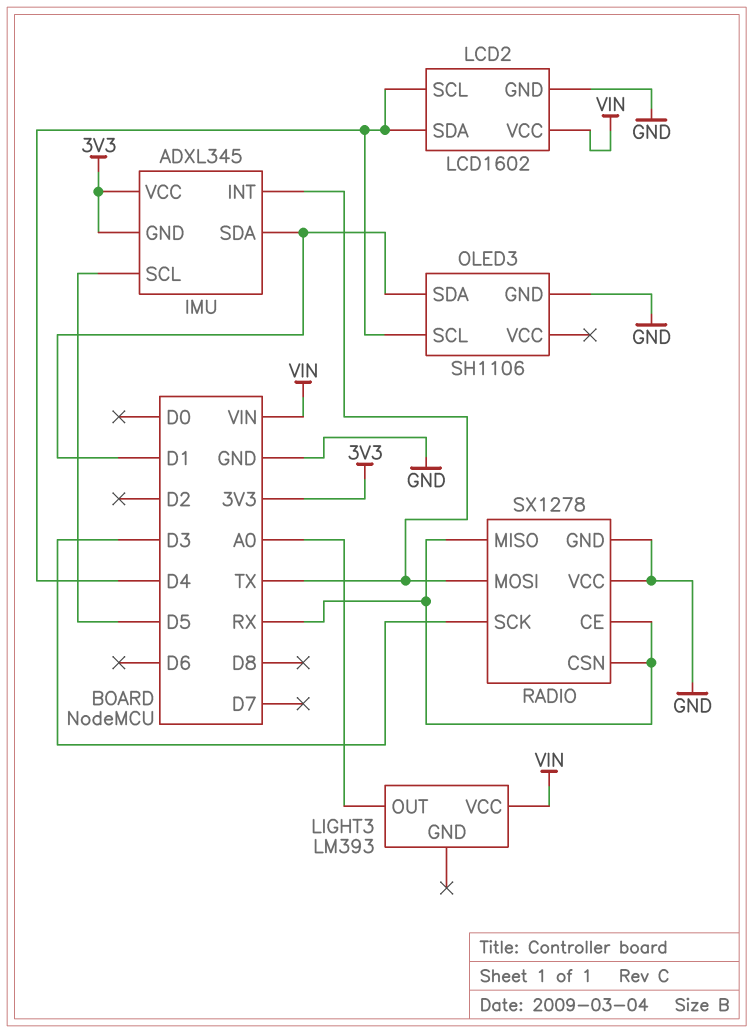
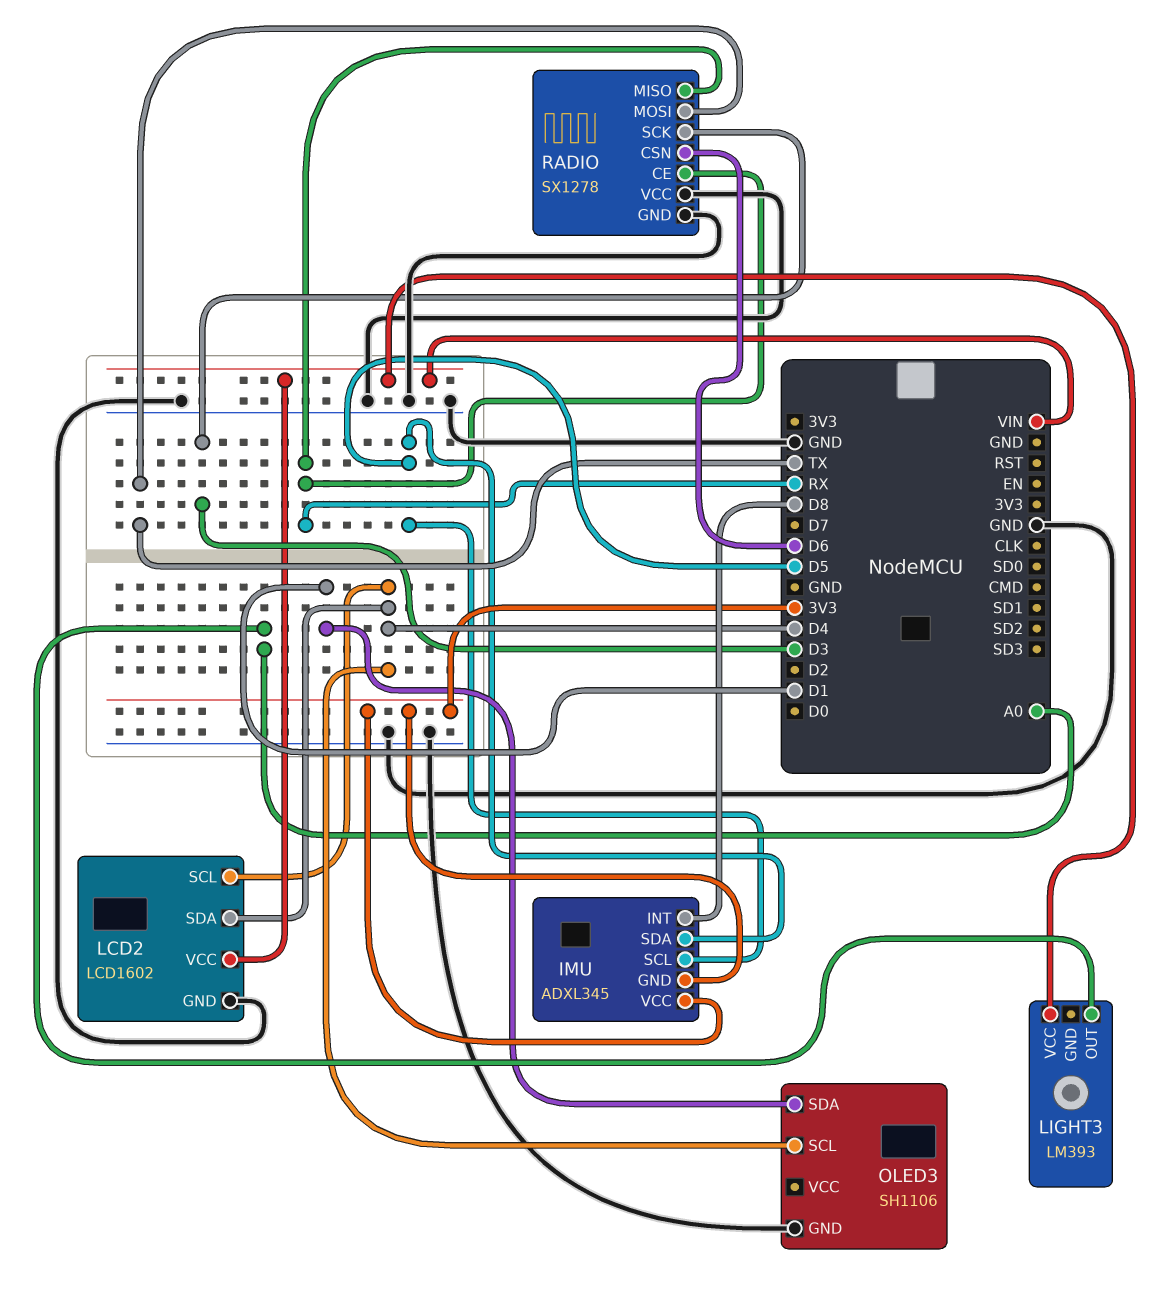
IMU pin INT: TX -> D8
IMU pin SDA: D1 -> D5
RADIO pin CSN: RX -> D6

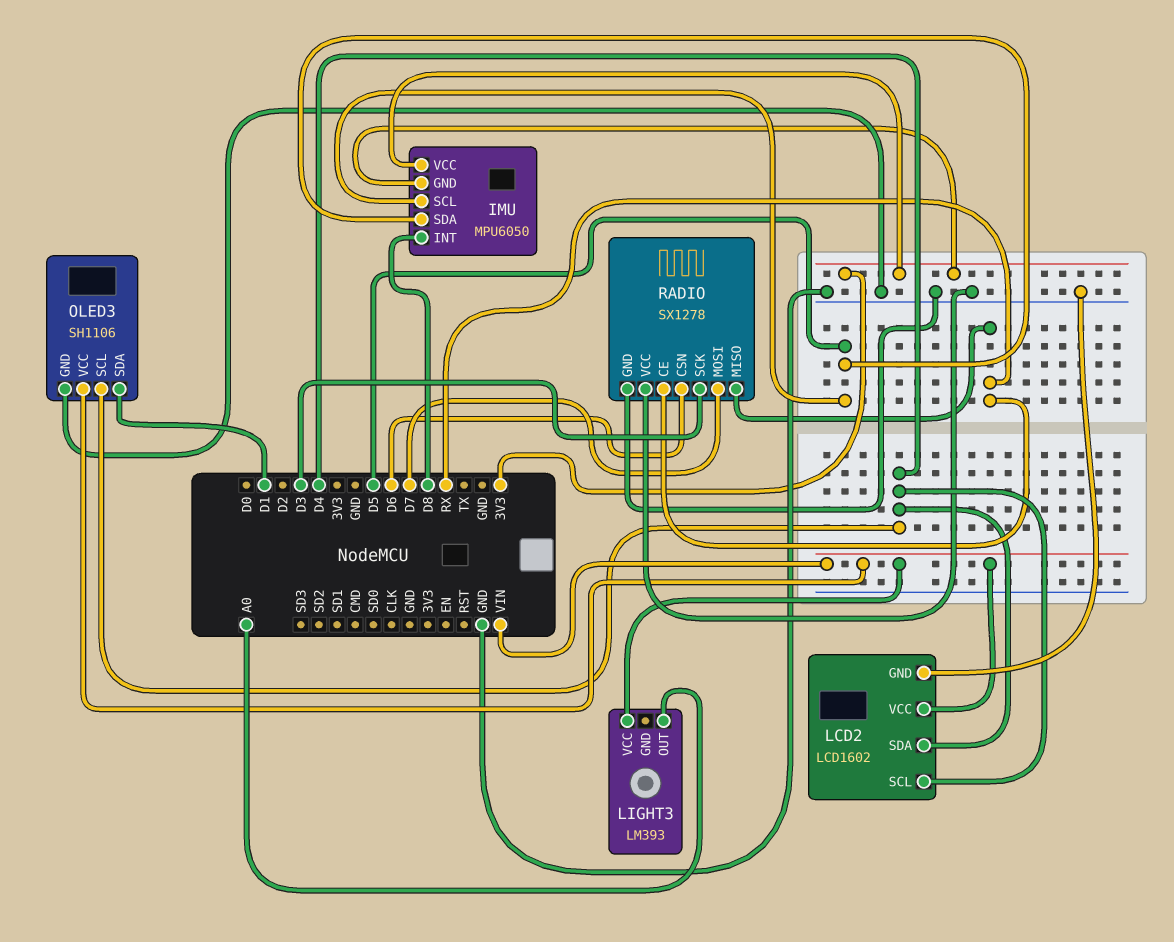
IMU: ADXL345 -> MPU6050
OLED3 pin VCC: none -> VIN
RADIO pin MOSI: TX -> D7

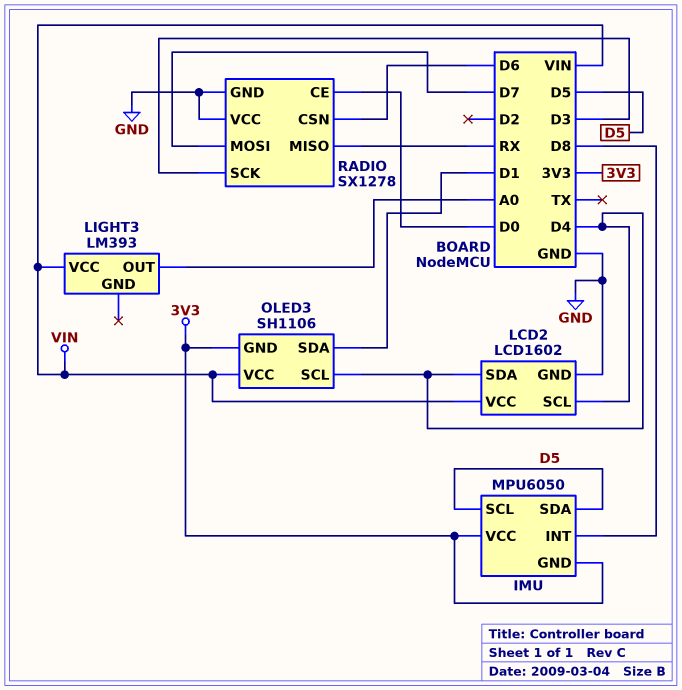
OLED3 pin GND: GND -> 3V3
RADIO pin CE: RX -> D0

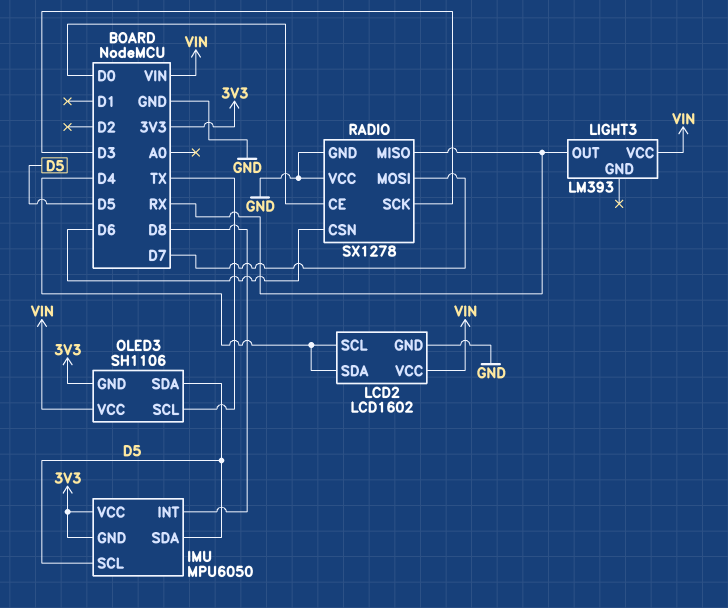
LIGHT3 pin OUT: A0 -> RX
OLED3 pin SCL: D4 -> TX
OLED3 pin SDA: D1 -> D5

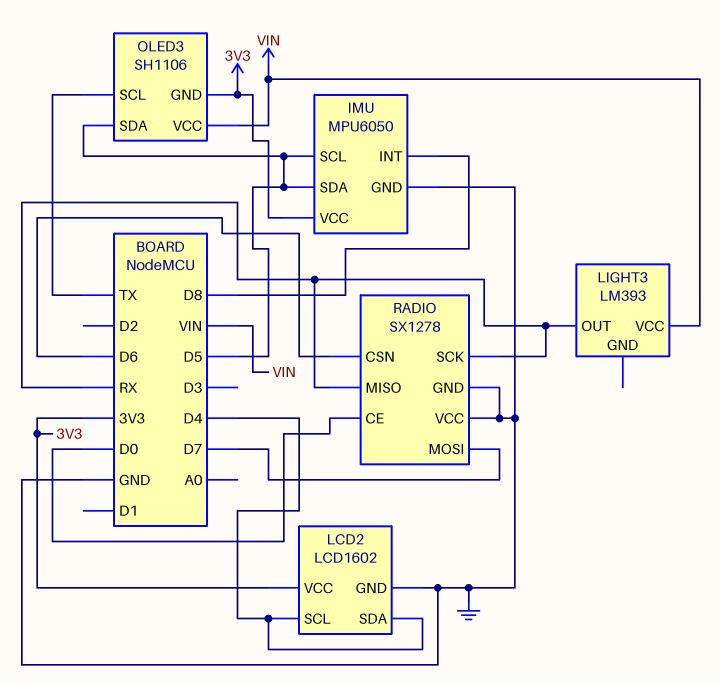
IMU pin GND: 3V3 -> GND
LCD2 pin VCC: VIN -> 3V3
RADIO pin SCK: D3 -> RX

